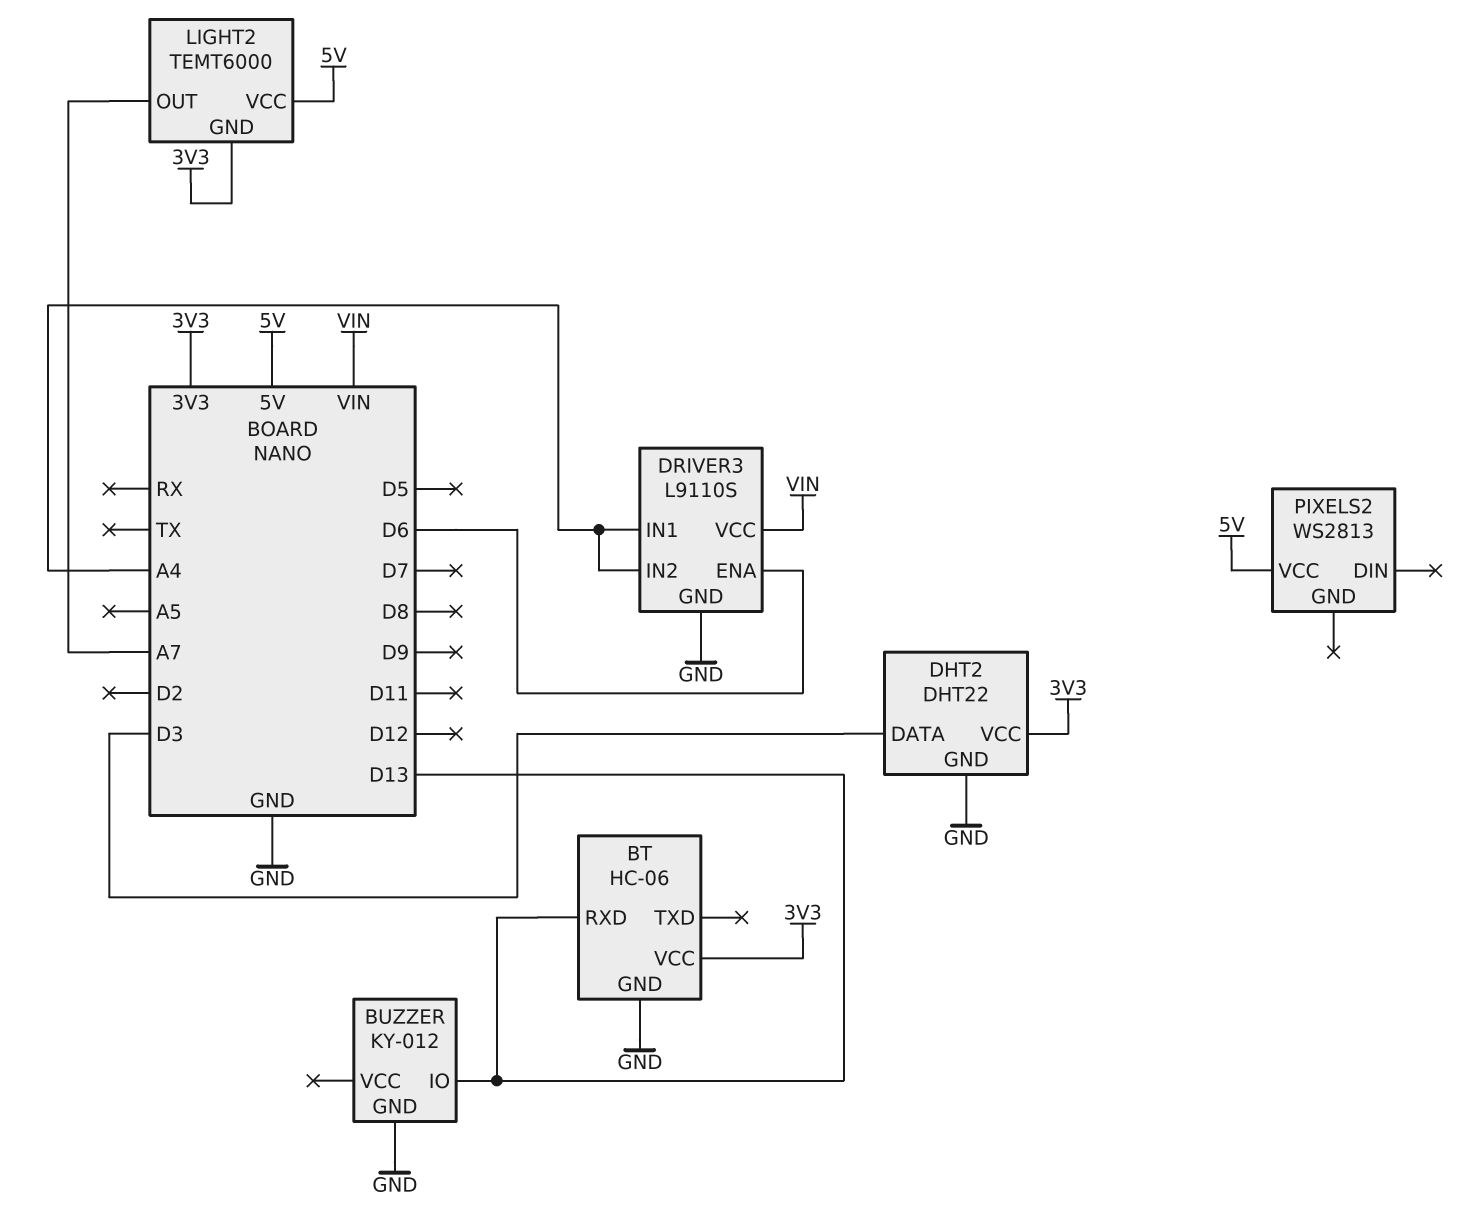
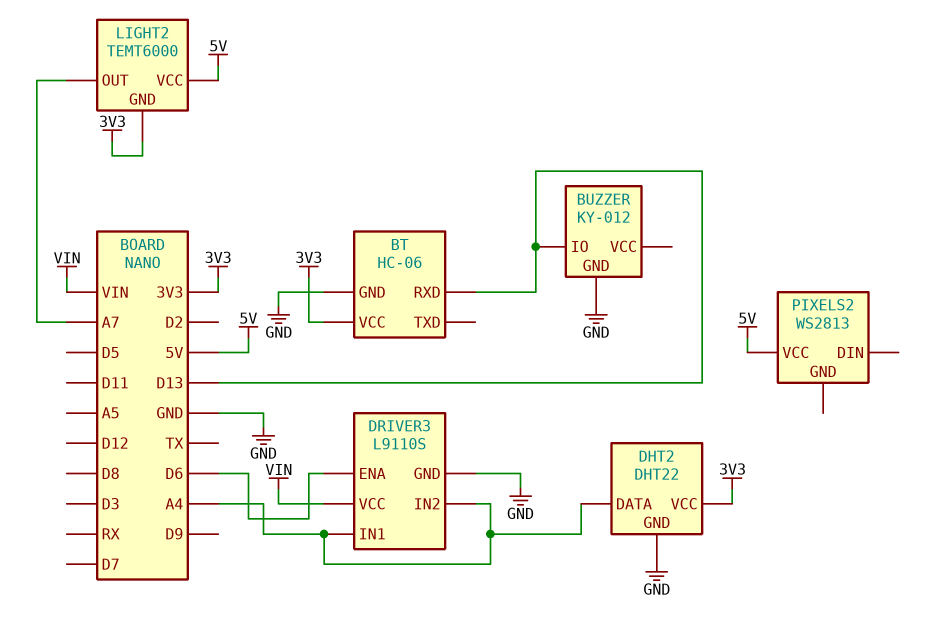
DHT2 pin DATA: D3 -> A4

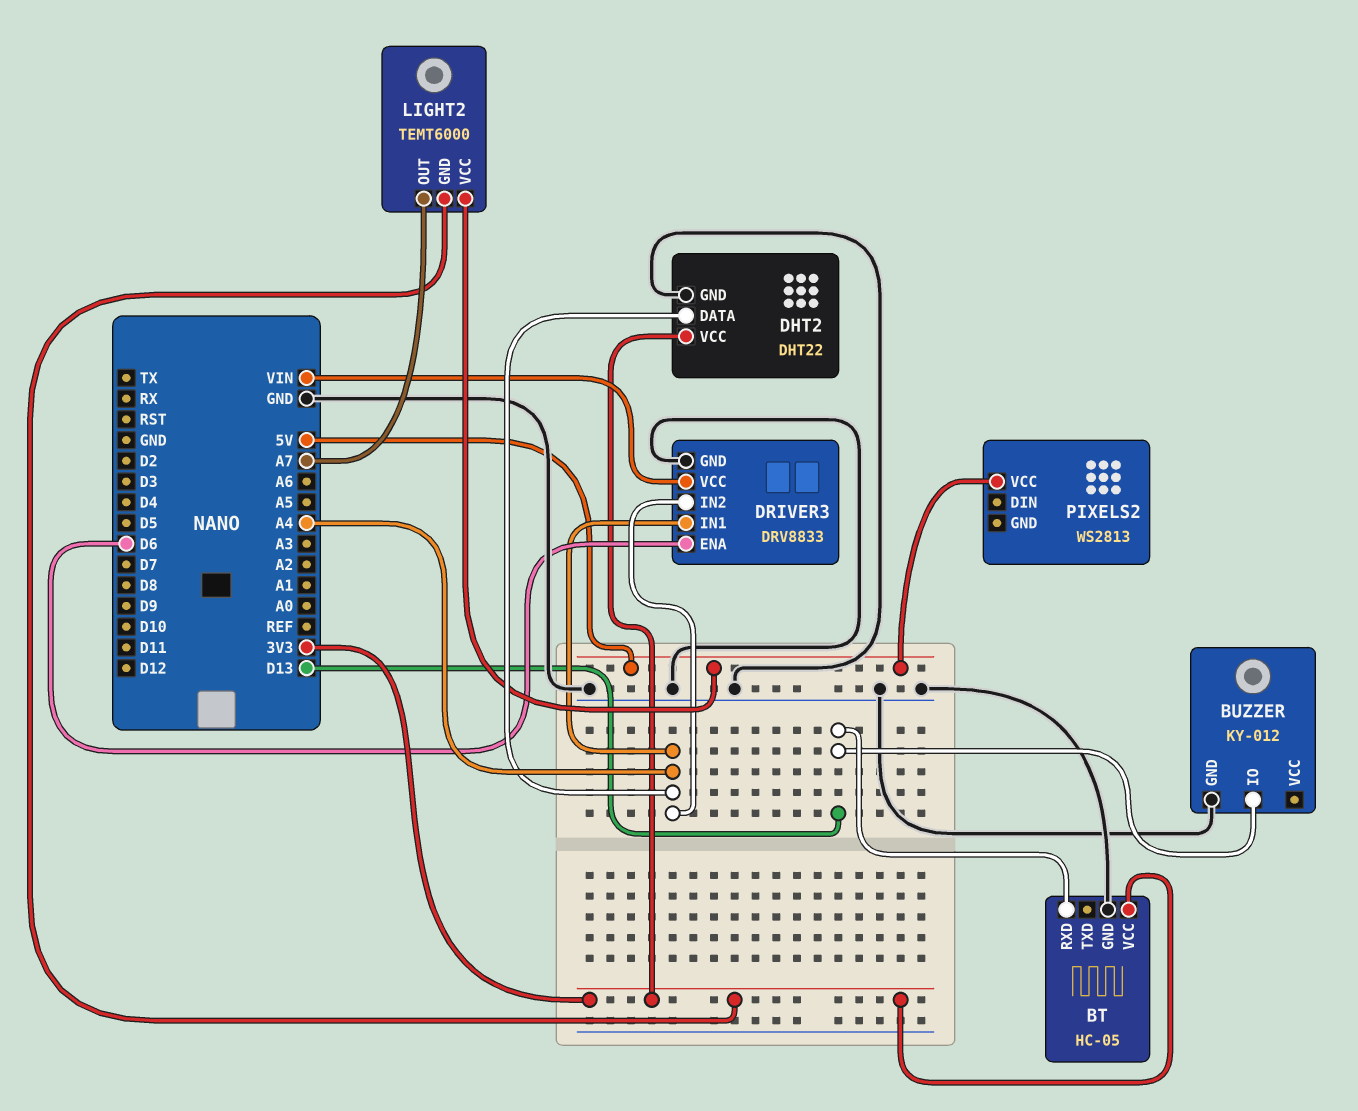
BT: HC-06 -> HC-05
DRIVER3: L9110S -> DRV8833

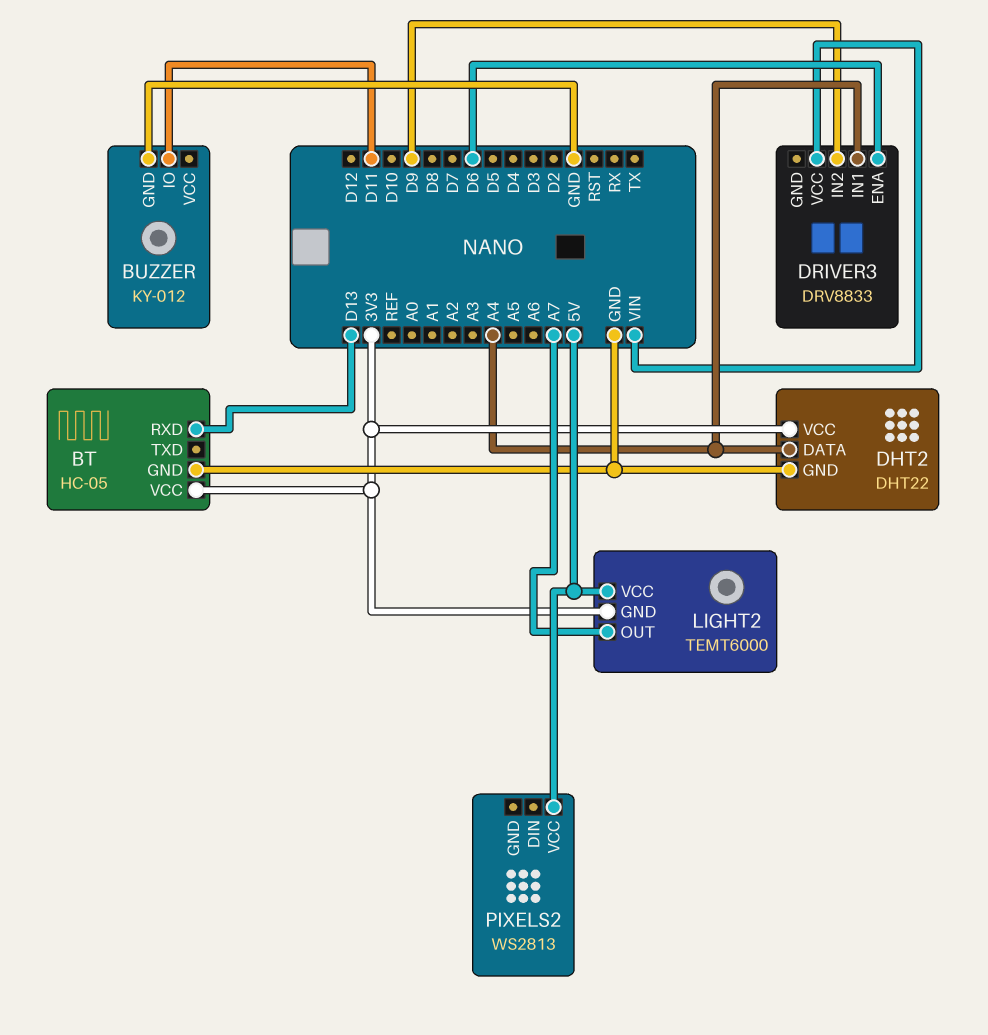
BUZZER pin IO: D13 -> D11
DRIVER3 pin GND: GND -> none
DRIVER3 pin IN2: A4 -> D9

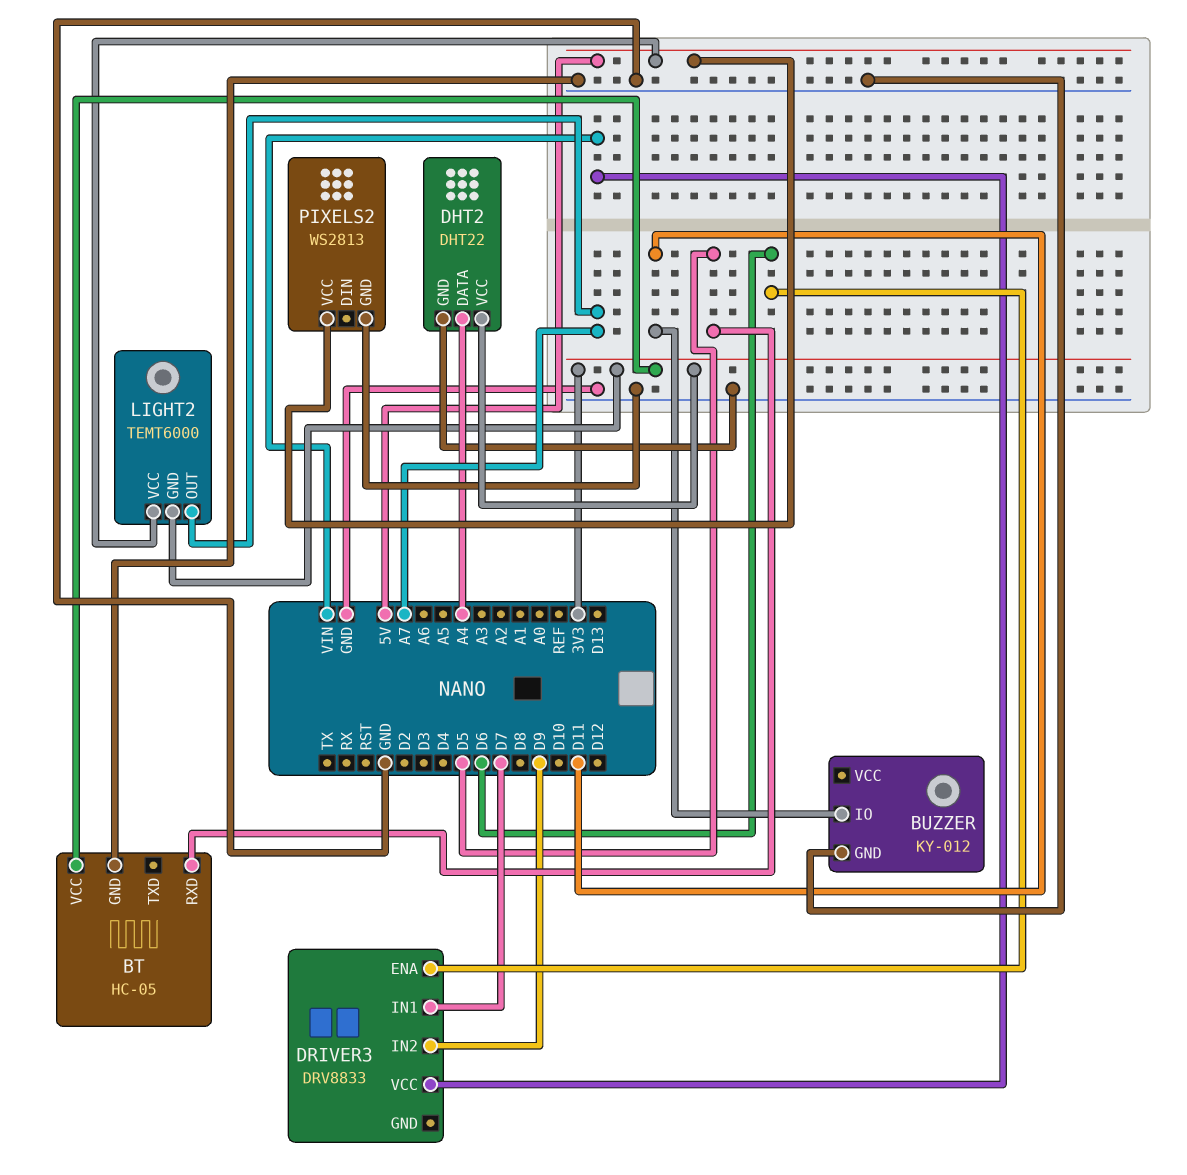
BT pin RXD: D13 -> D5
DRIVER3 pin IN1: A4 -> D7
PIXELS2 pin GND: none -> GND

